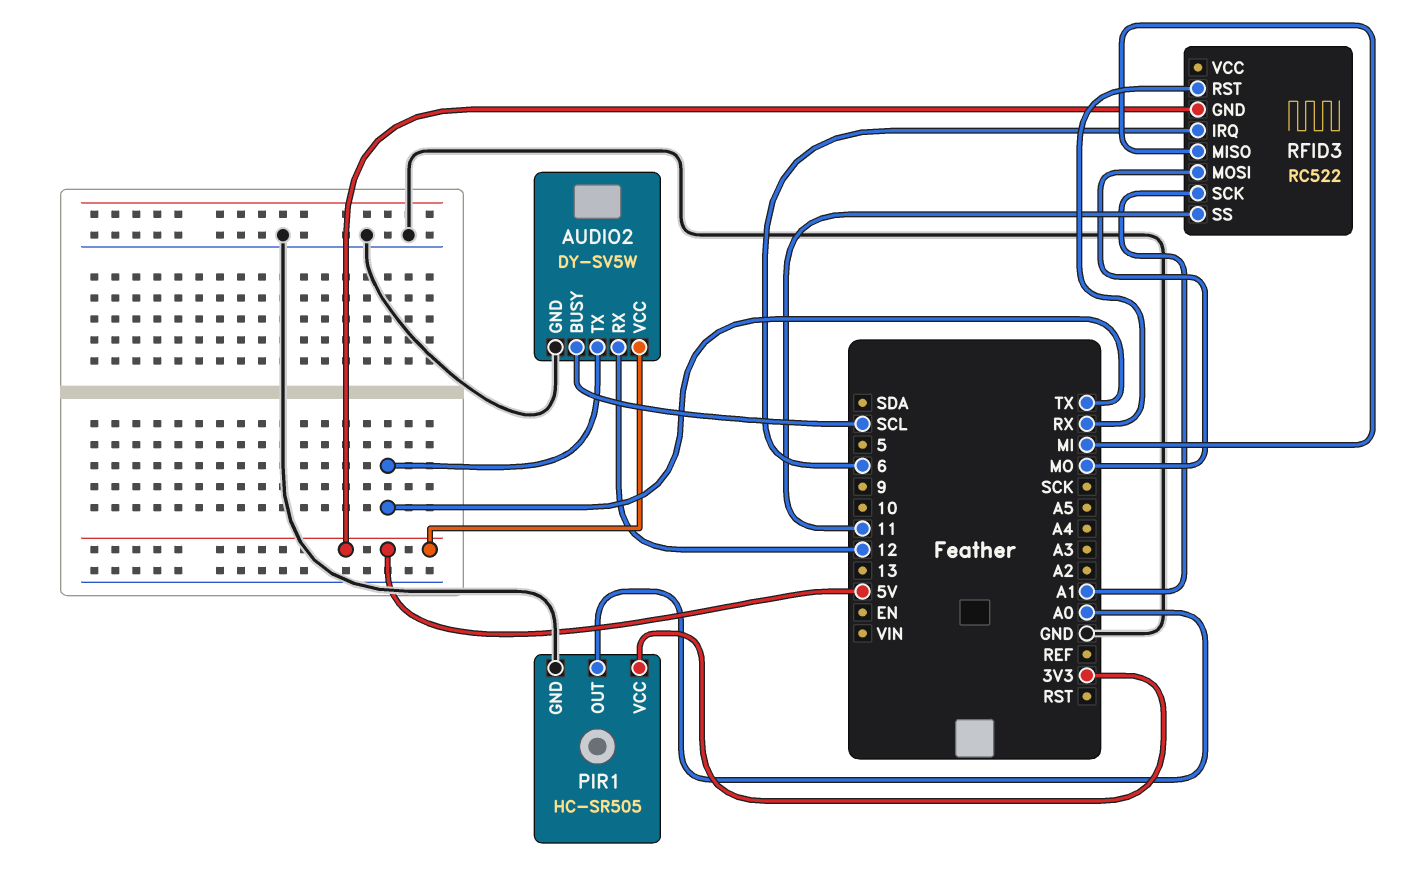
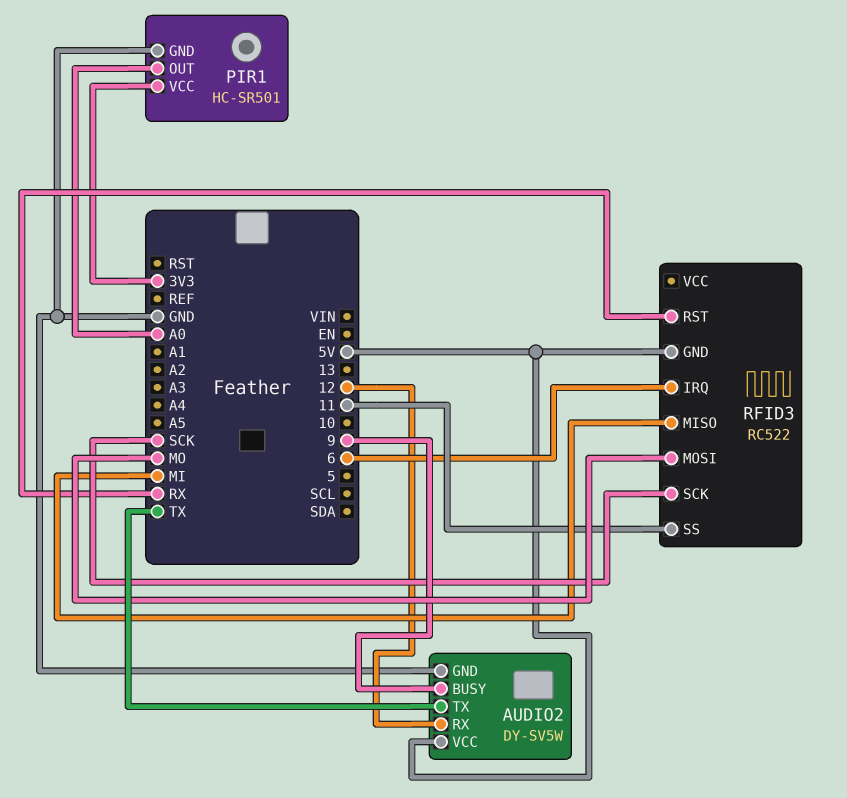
AUDIO2 pin BUSY: SCL -> 9
PIR1: HC-SR505 -> HC-SR501
RFID3 pin SCK: A1 -> SCK

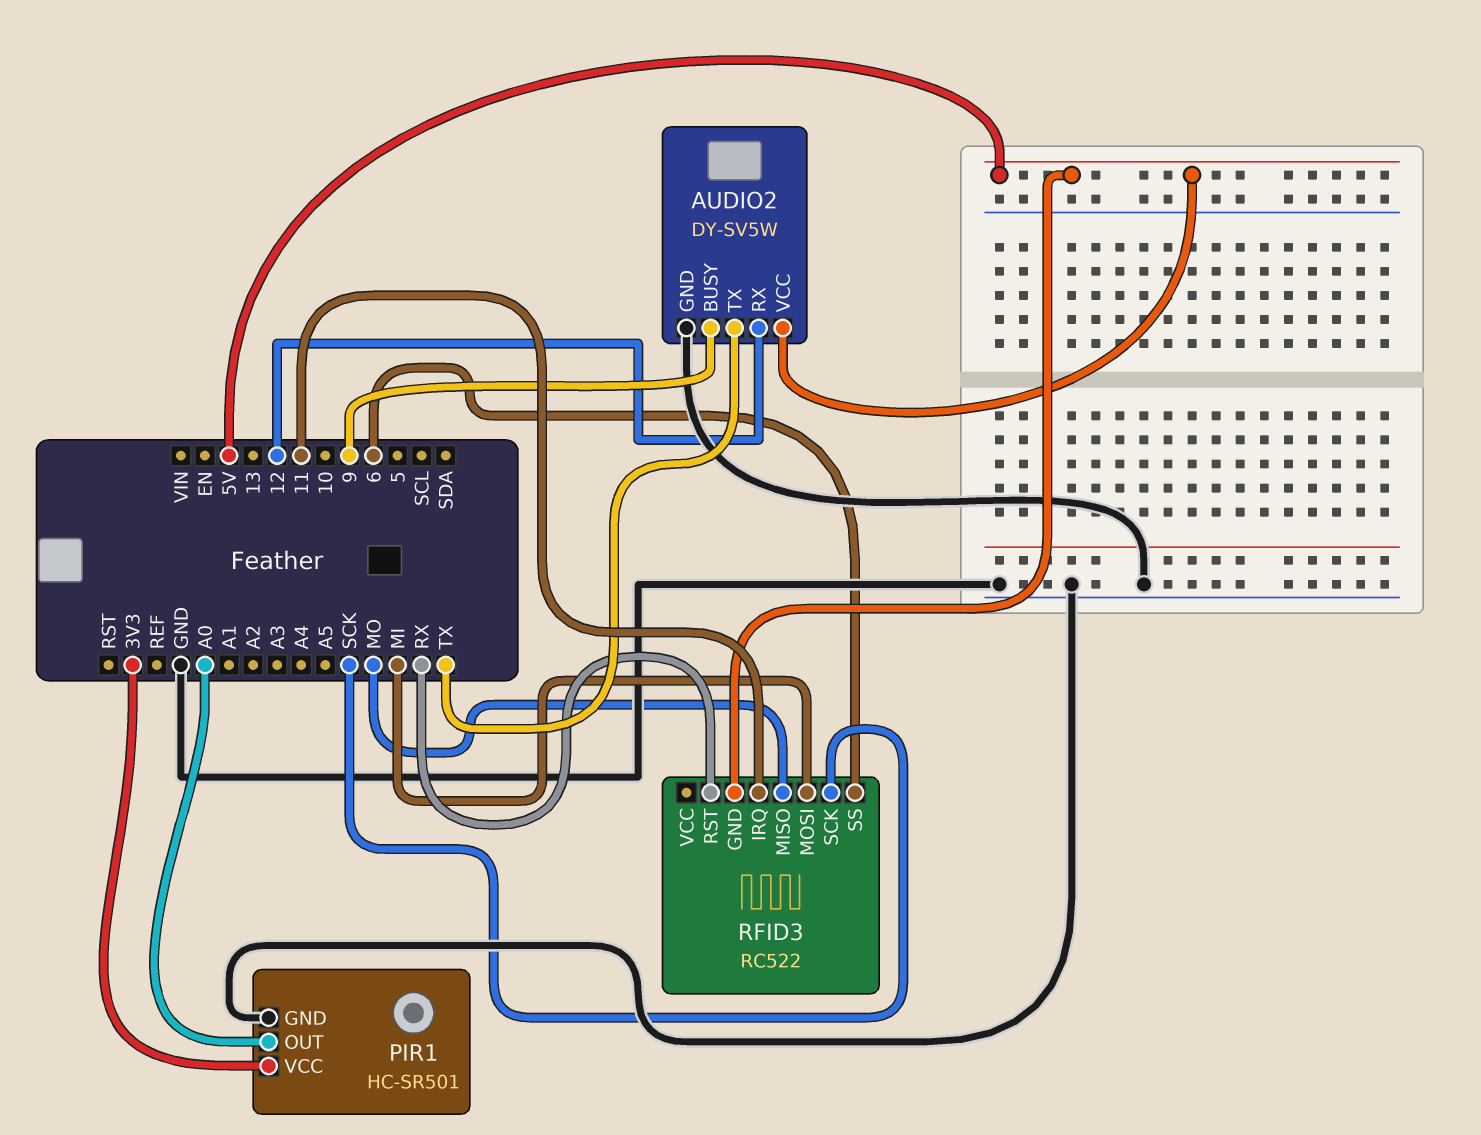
RFID3 pin IRQ: 6 -> 11
RFID3 pin MISO: MI -> MO
RFID3 pin MOSI: MO -> MI
RFID3 pin SS: 11 -> 6

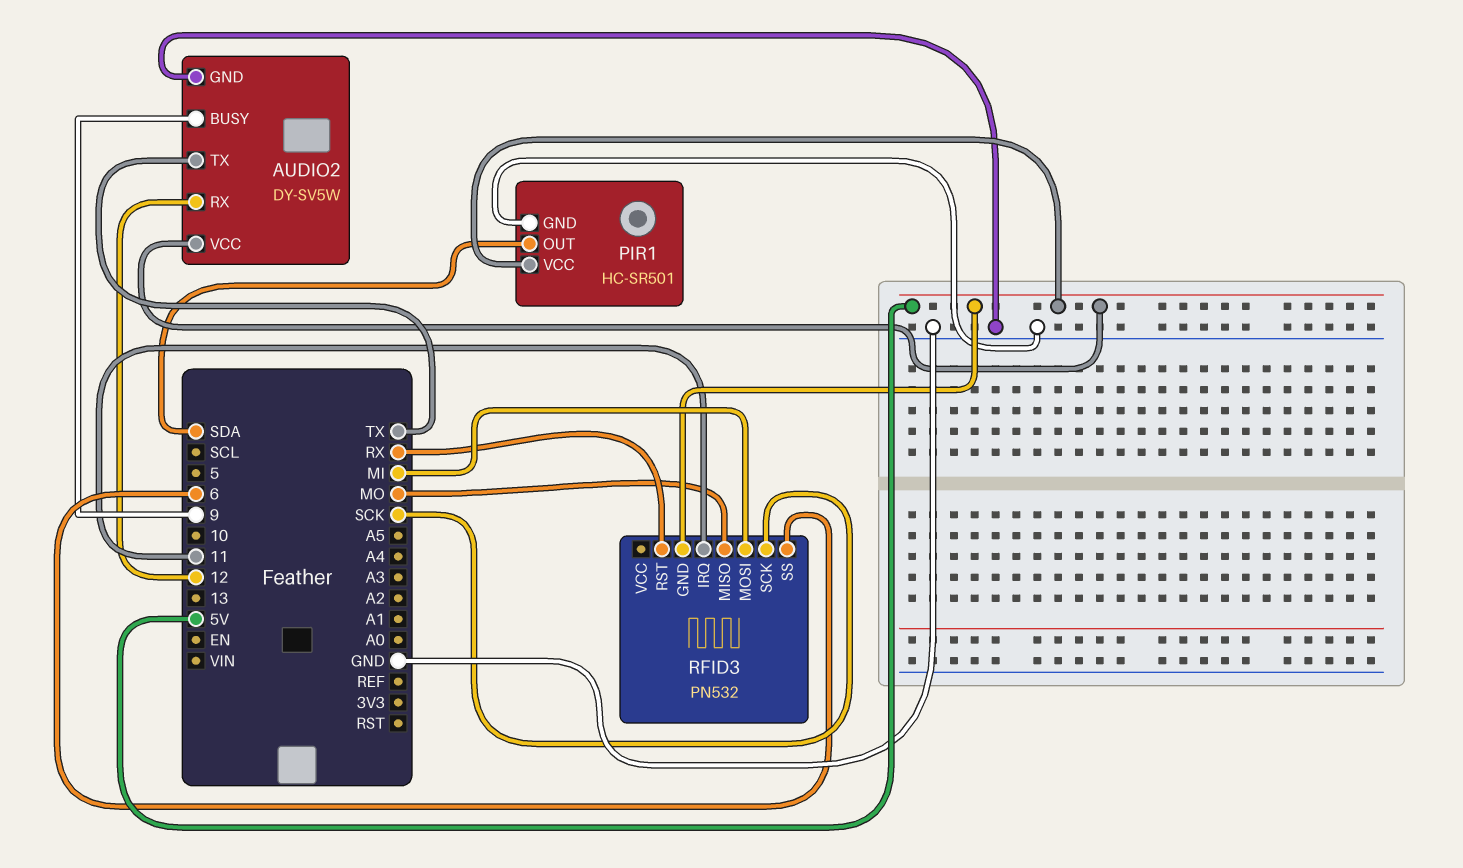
PIR1 pin OUT: A0 -> SDA
PIR1 pin VCC: 3V3 -> 5V
RFID3: RC522 -> PN532

